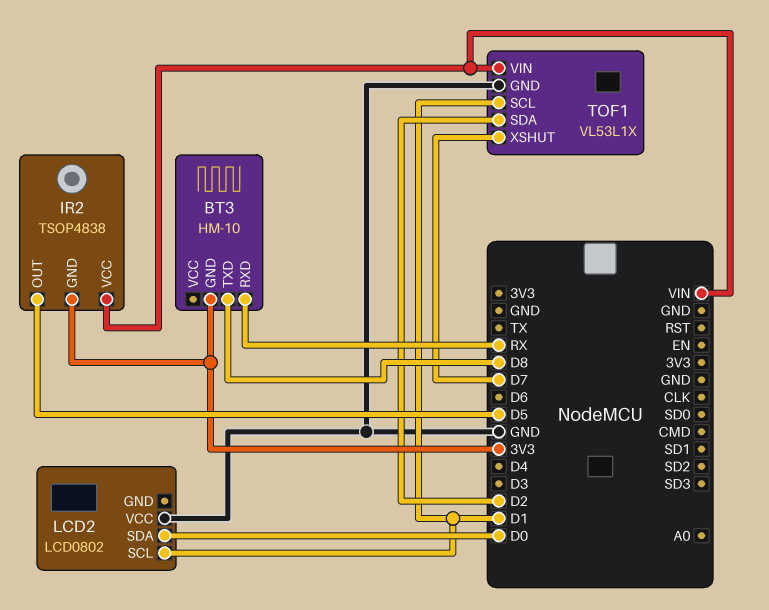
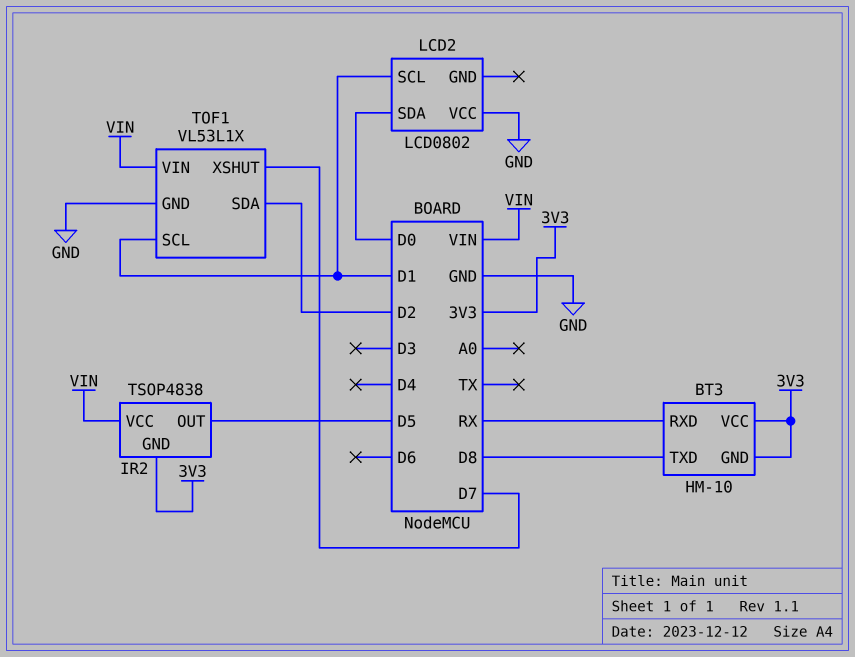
BT3 pin VCC: none -> 3V3

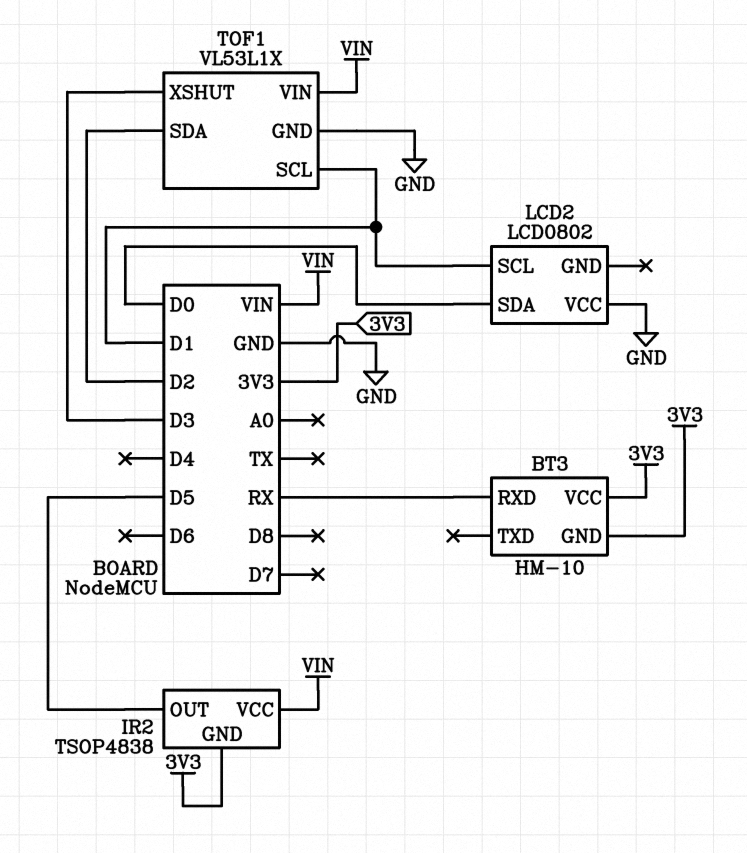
BT3 pin TXD: D8 -> none
TOF1 pin XSHUT: D7 -> D3

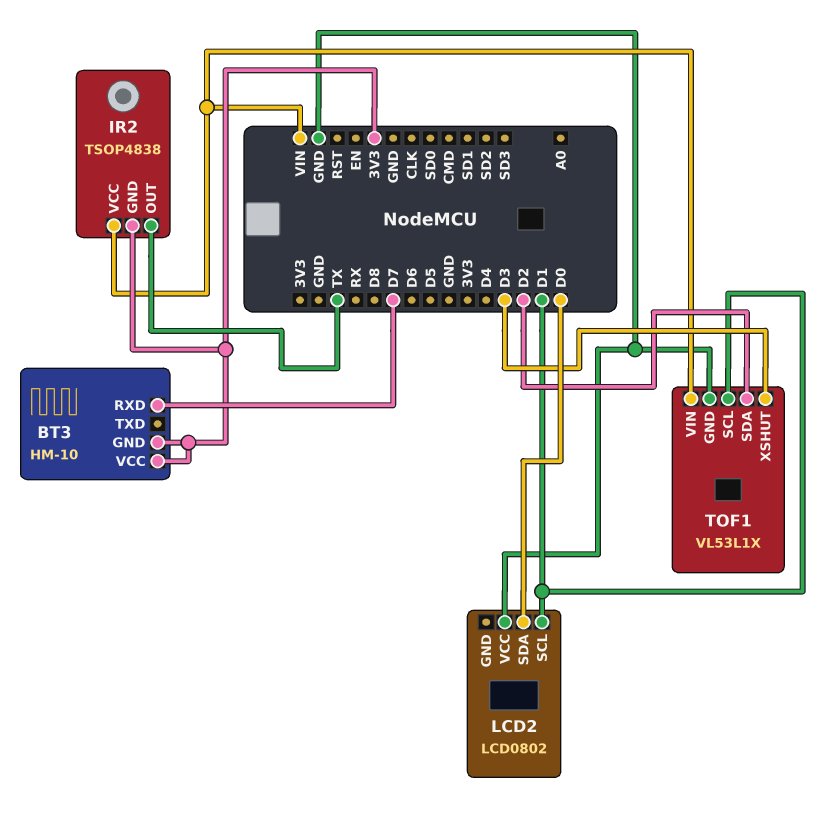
BT3 pin RXD: RX -> D7
IR2 pin OUT: D5 -> TX

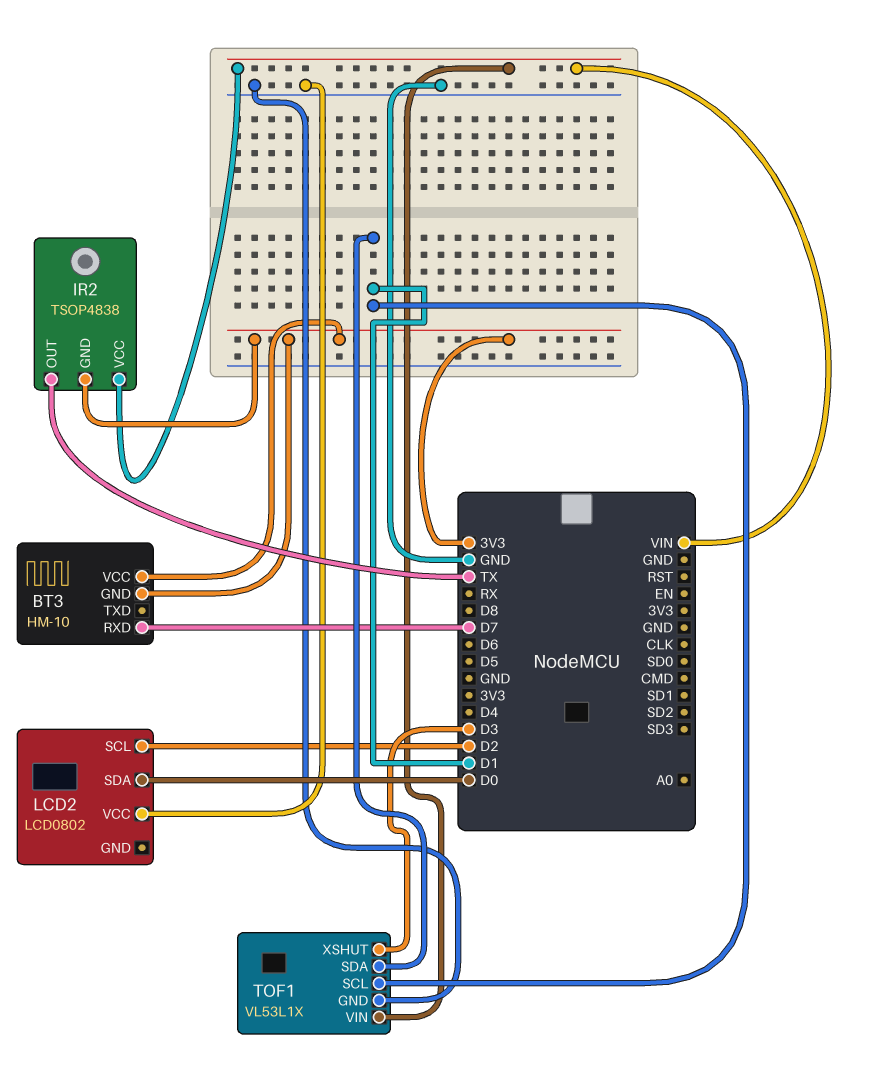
LCD2 pin SCL: D1 -> D2
TOF1 pin SDA: D2 -> D1

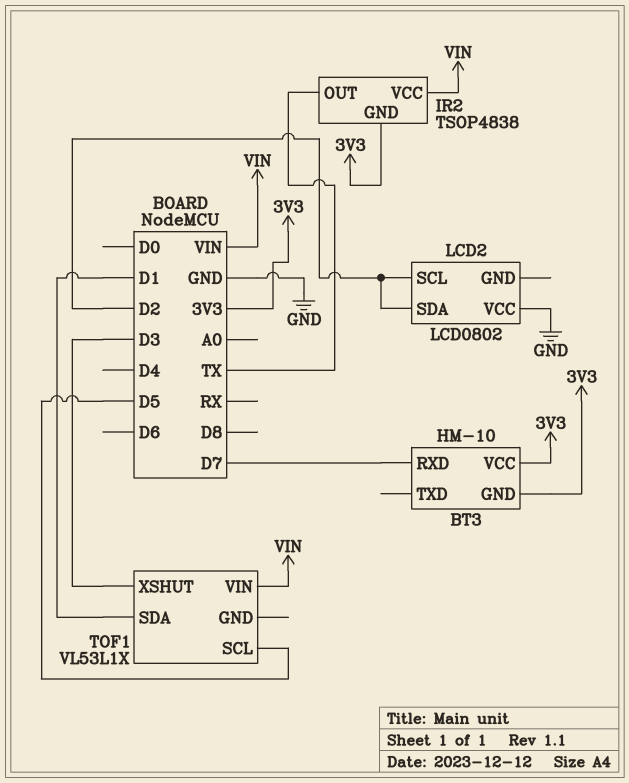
LCD2 pin SDA: D0 -> D2
TOF1 pin GND: GND -> none
TOF1 pin SCL: D1 -> D5

